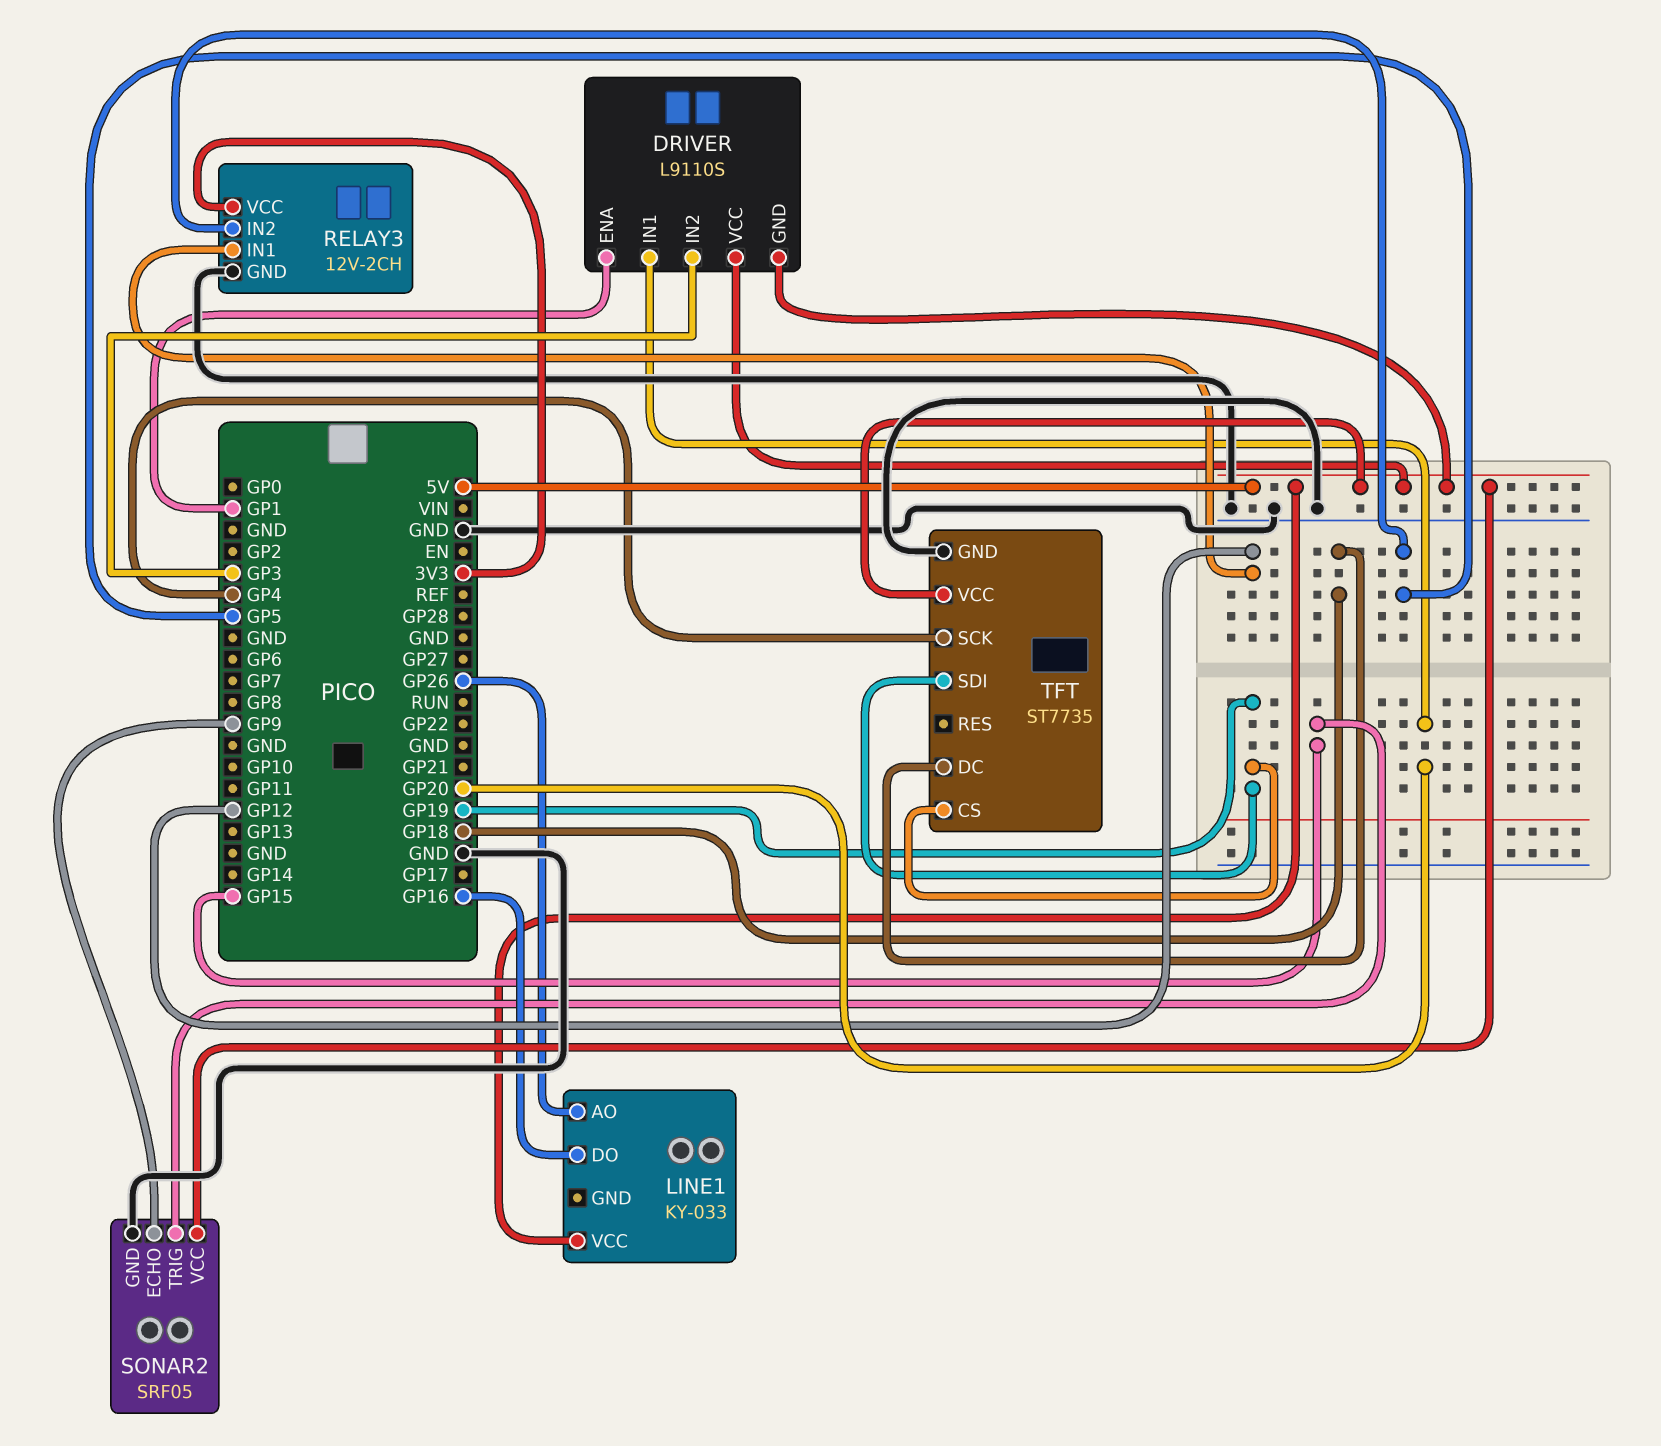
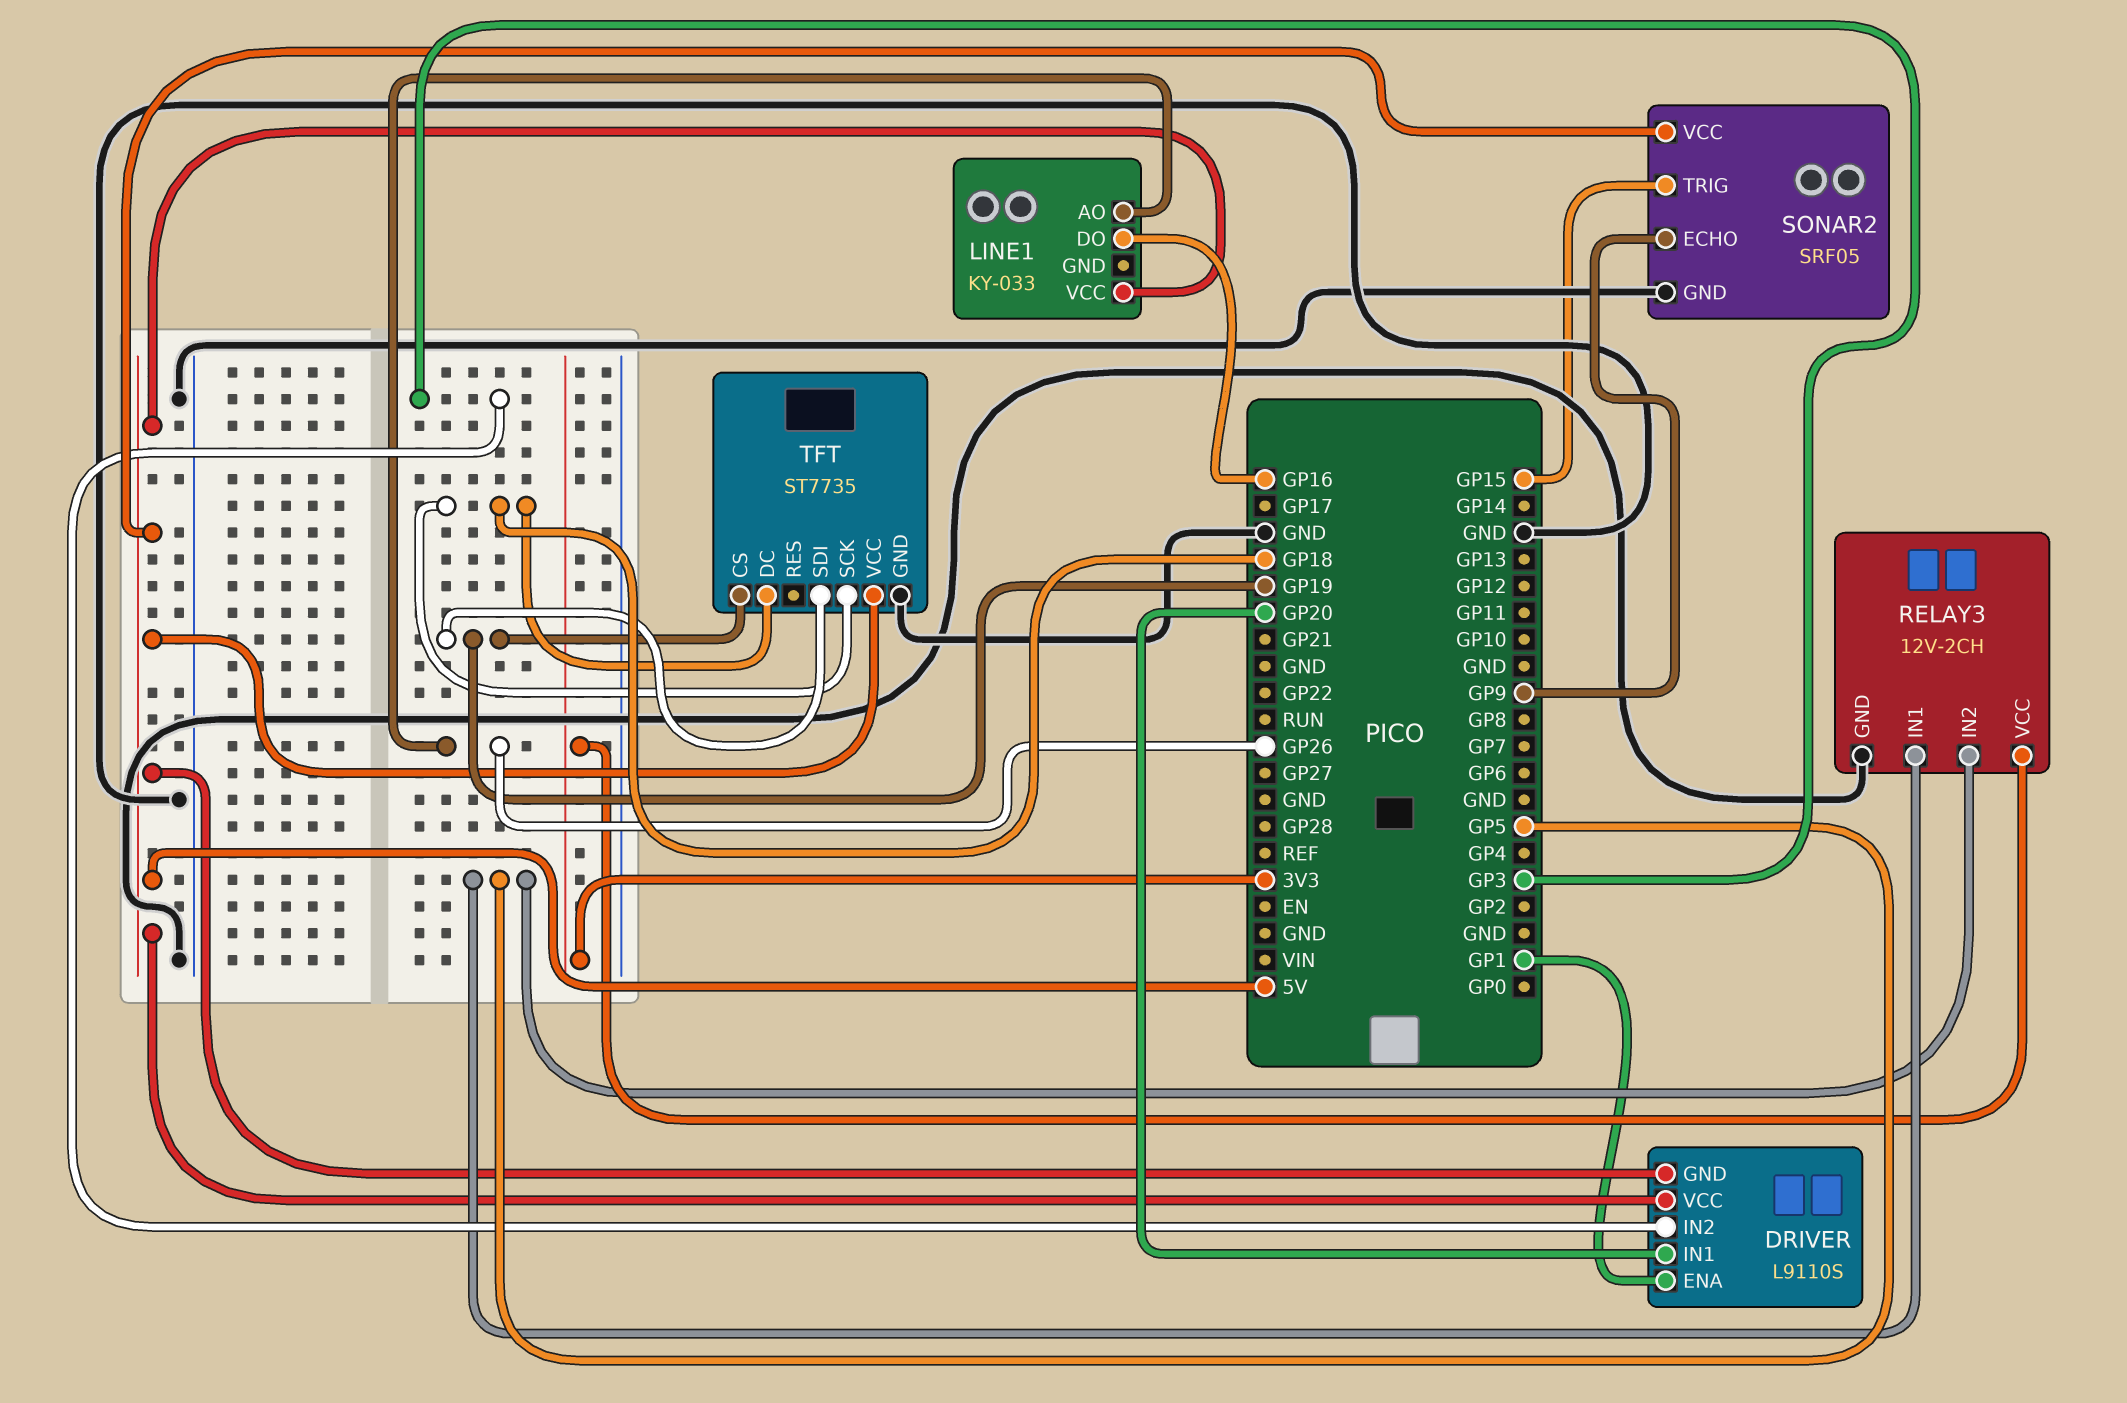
RELAY3 pin IN1: GP12 -> GP5
TFT pin SCK: GP4 -> GP18

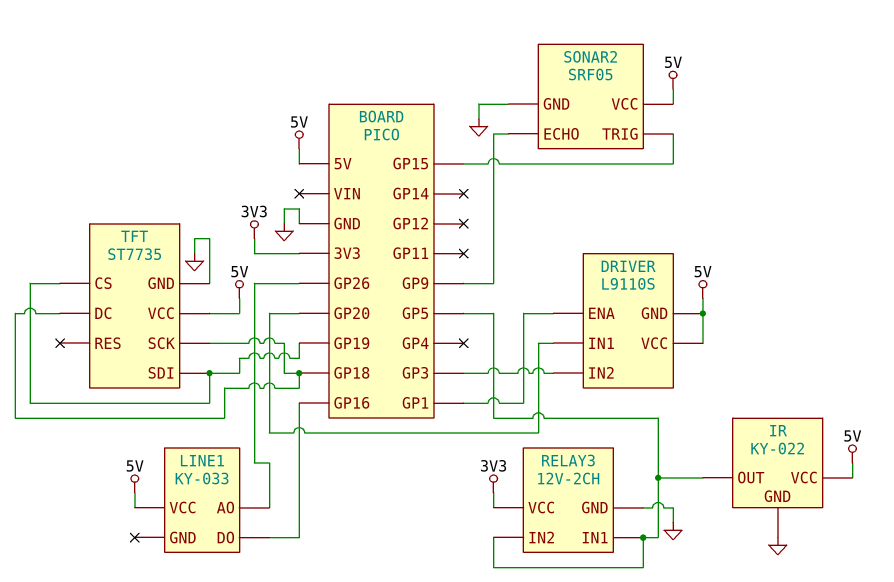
IR: none -> KY-022
IR pin GND: none -> GND
IR pin OUT: none -> GP5
IR pin VCC: none -> 5V

